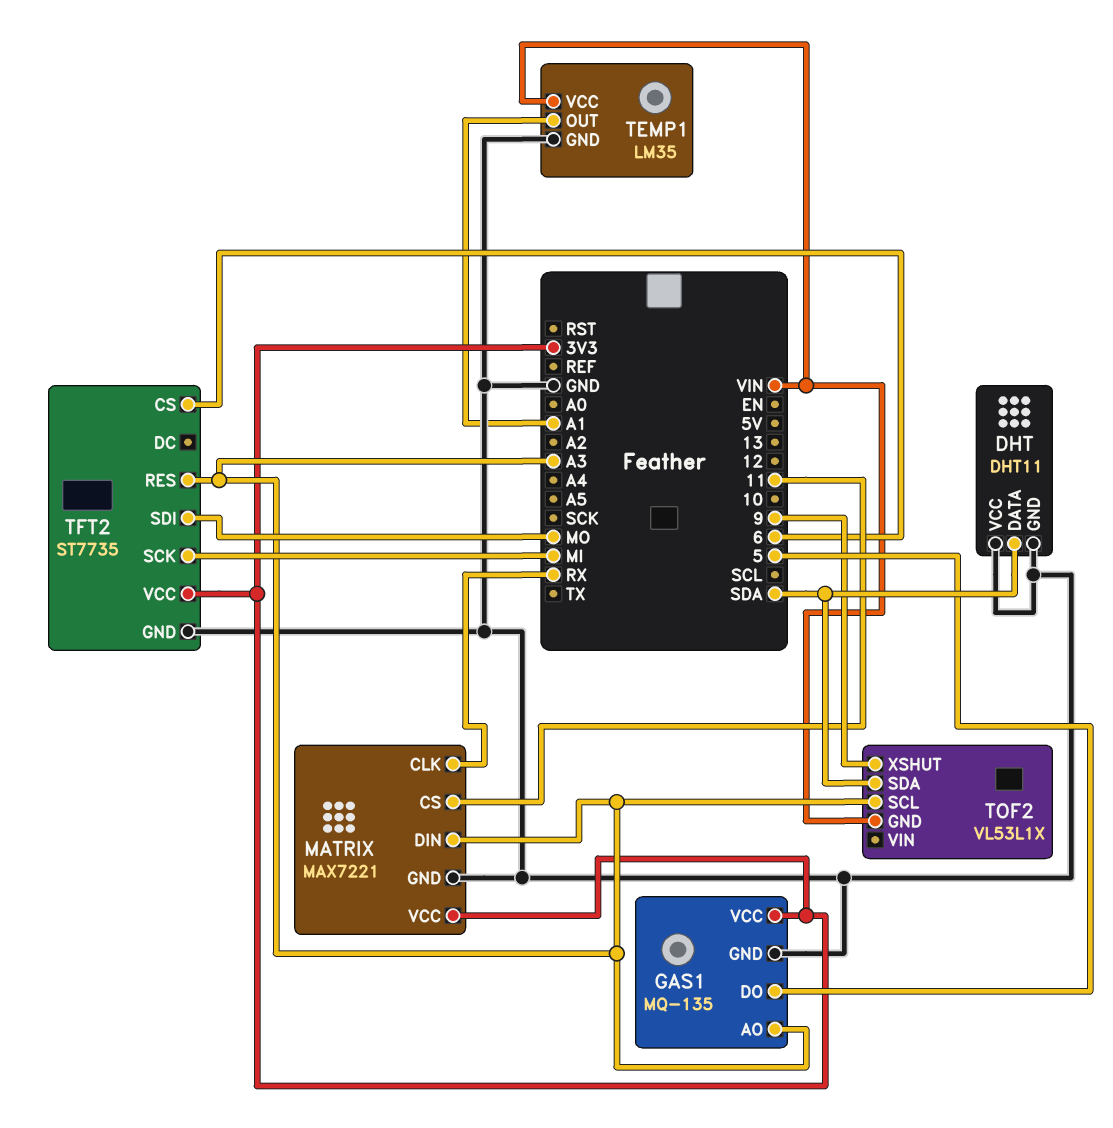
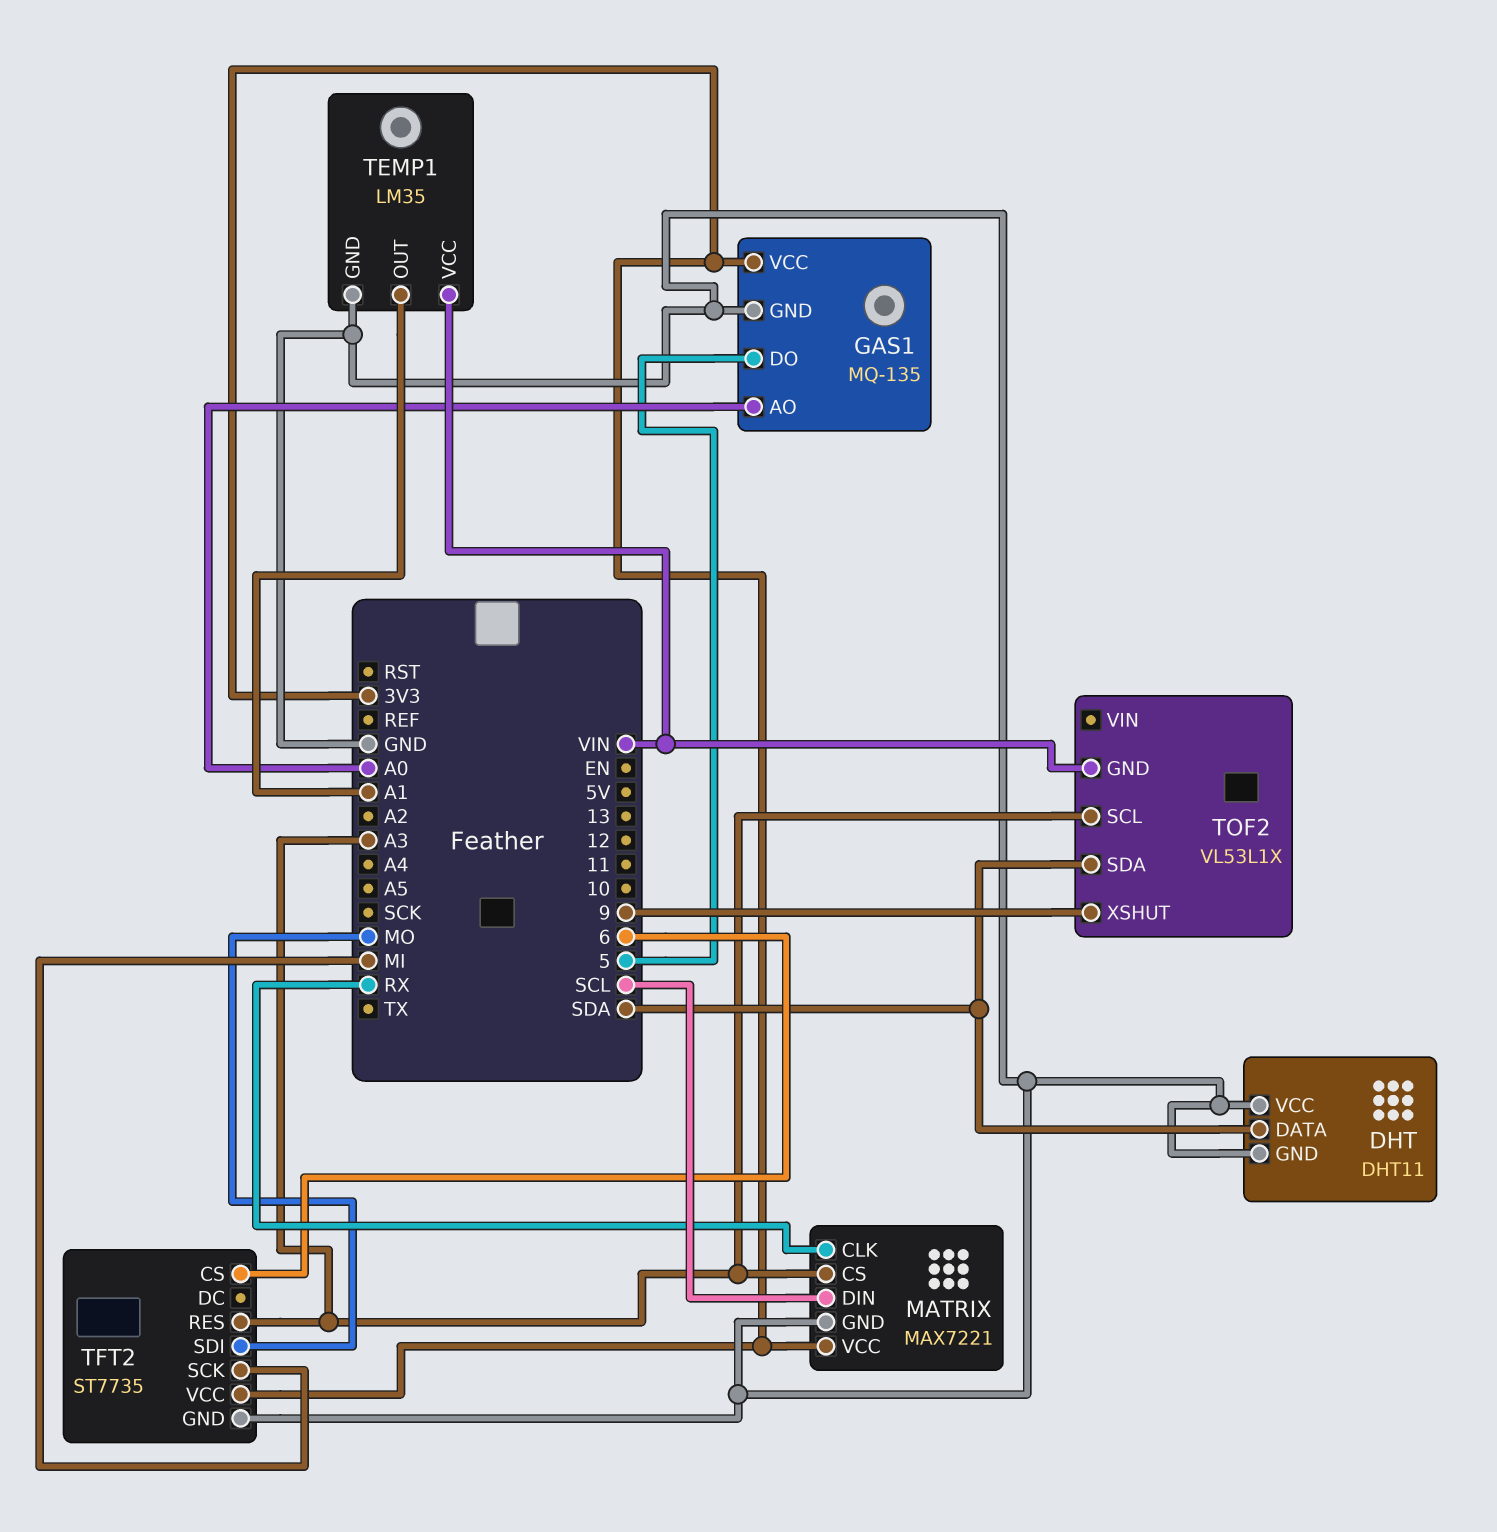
GAS1 pin AO: A3 -> A0
MATRIX pin CS: 11 -> A3
MATRIX pin DIN: A3 -> SCL

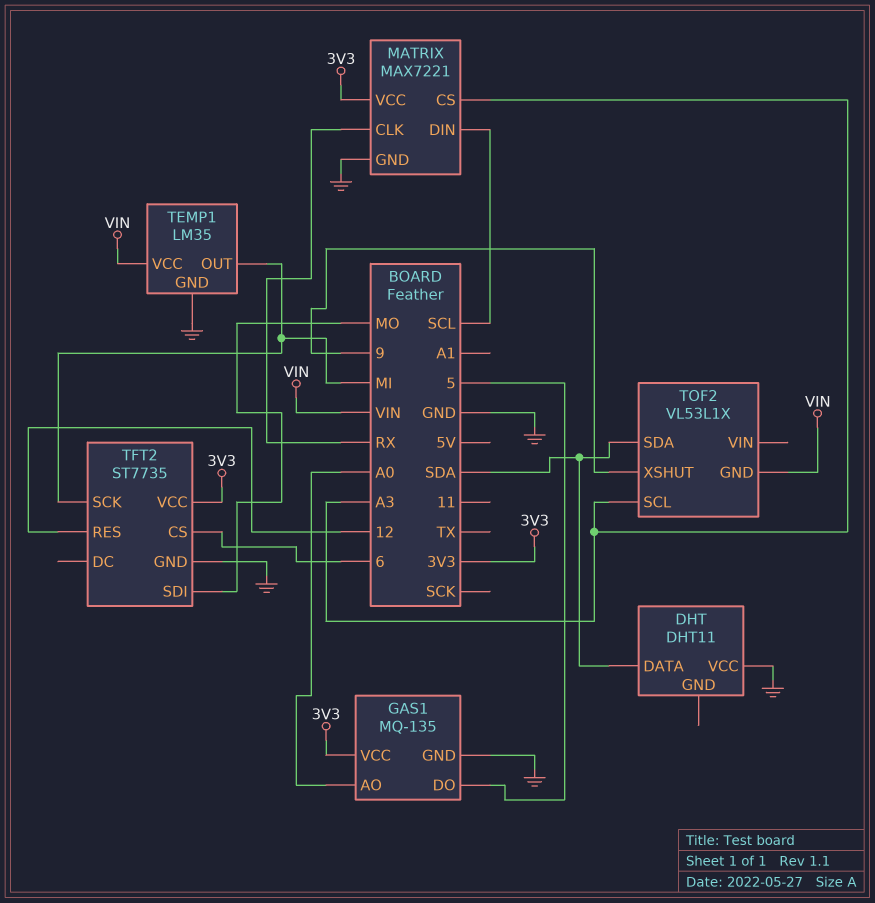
DHT pin GND: GND -> none
TEMP1 pin OUT: A1 -> MI
TFT2 pin RES: A3 -> 12

